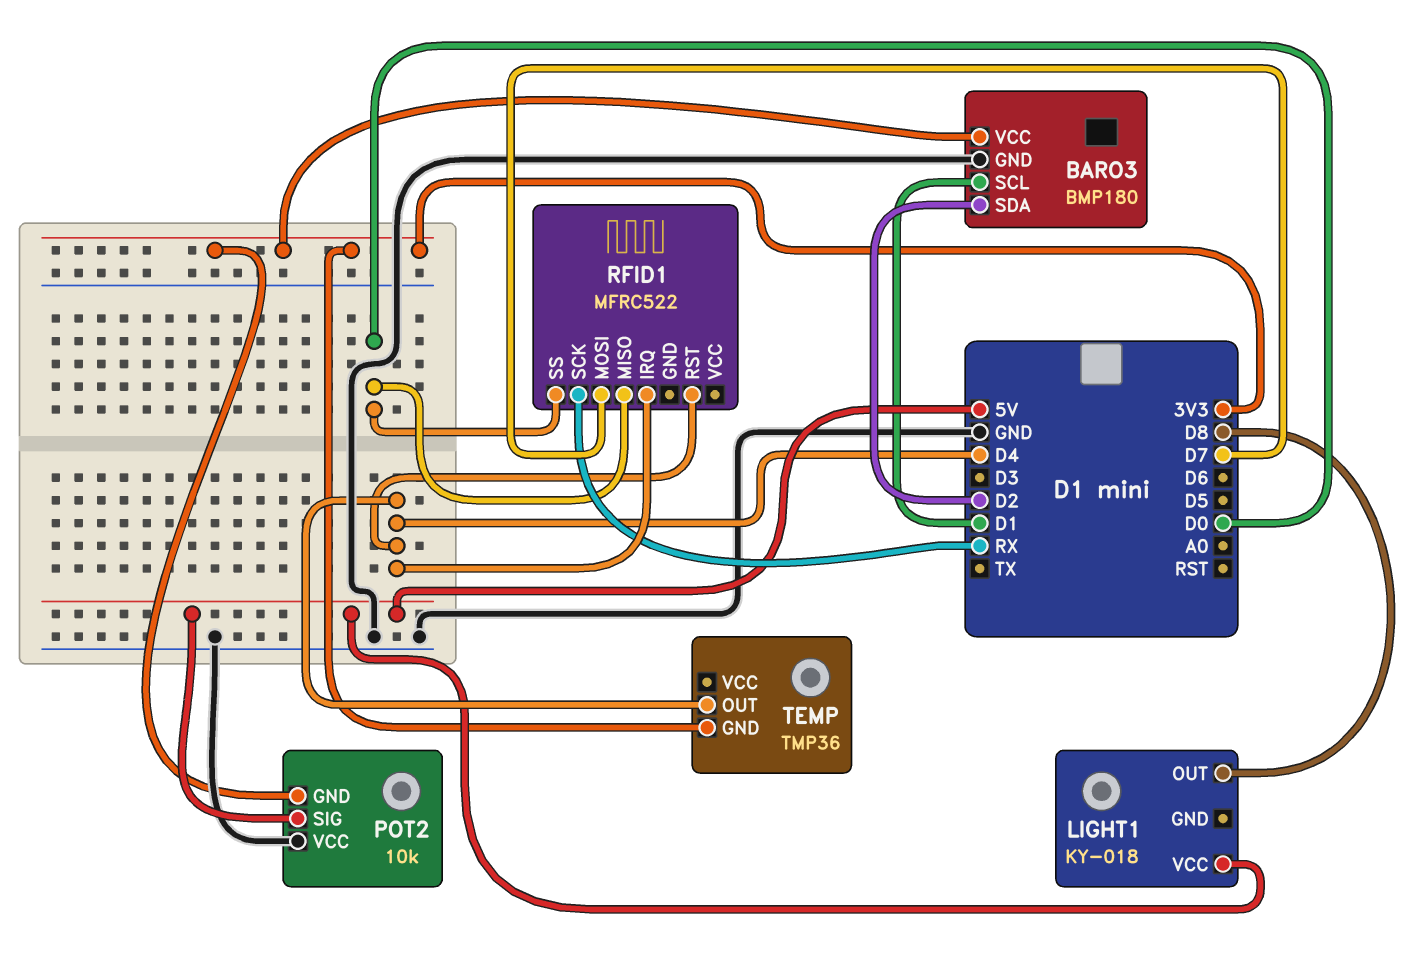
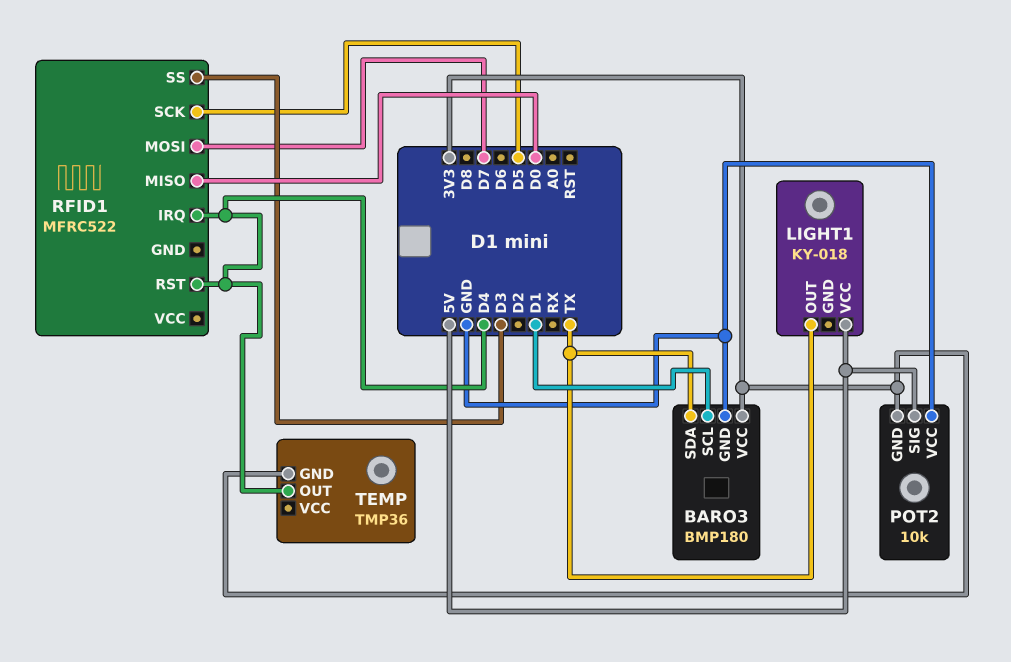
BARO3 pin SDA: D2 -> TX
LIGHT1 pin OUT: D8 -> TX
RFID1 pin SCK: RX -> D5
RFID1 pin SS: D0 -> D3

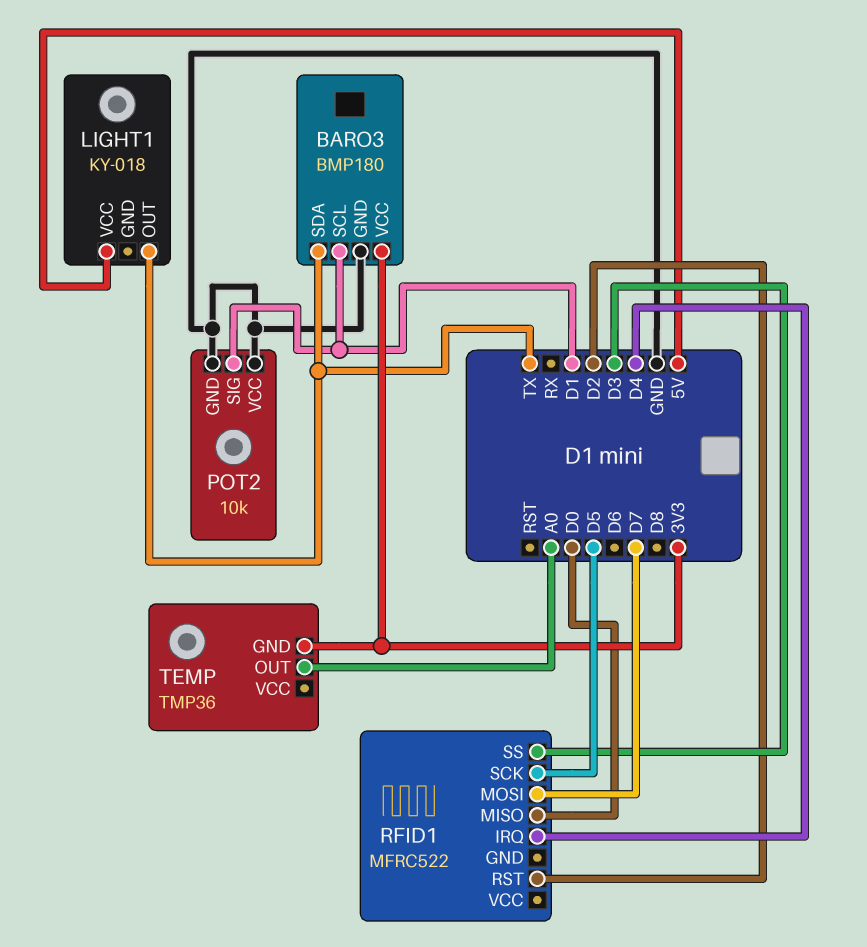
POT2 pin GND: 3V3 -> GND
POT2 pin SIG: 5V -> D1
RFID1 pin RST: D4 -> D2
TEMP pin OUT: D4 -> A0

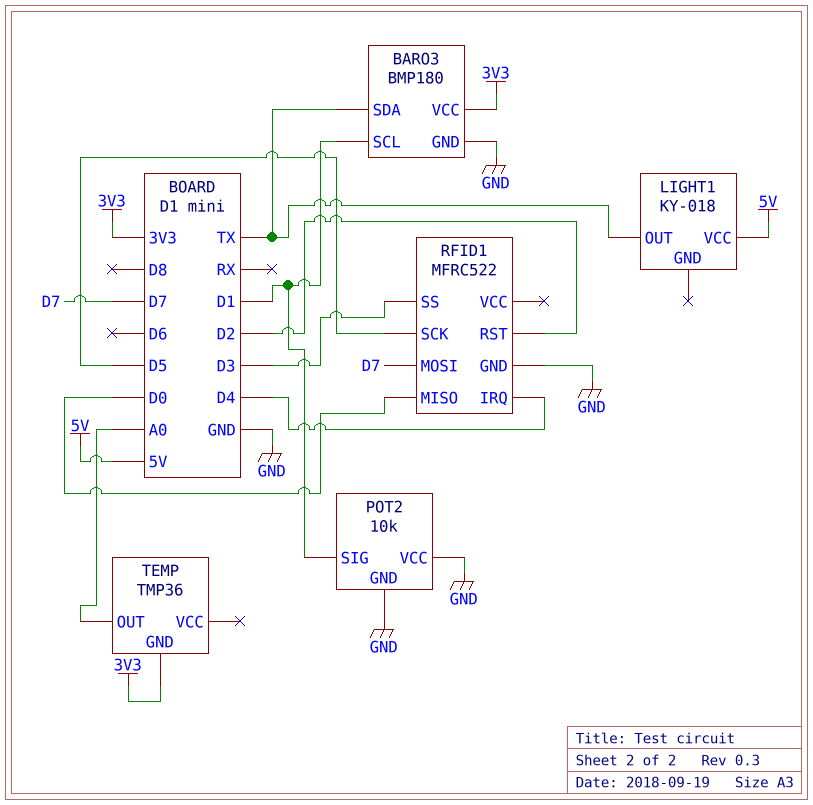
RFID1 pin GND: none -> GND

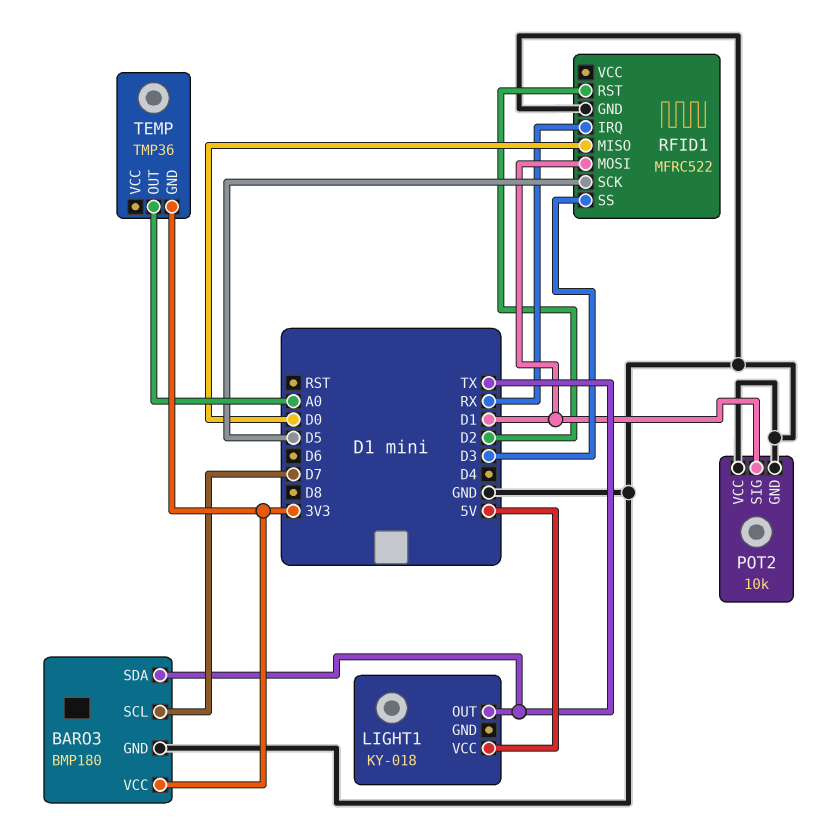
BARO3 pin SCL: D1 -> D7
RFID1 pin IRQ: D4 -> RX
RFID1 pin MOSI: D7 -> D1

